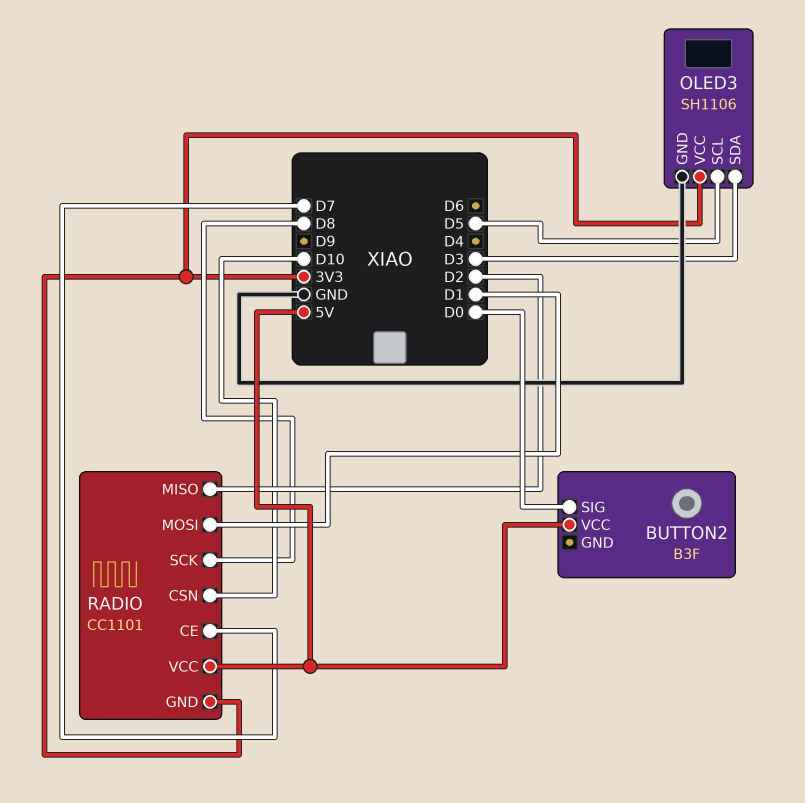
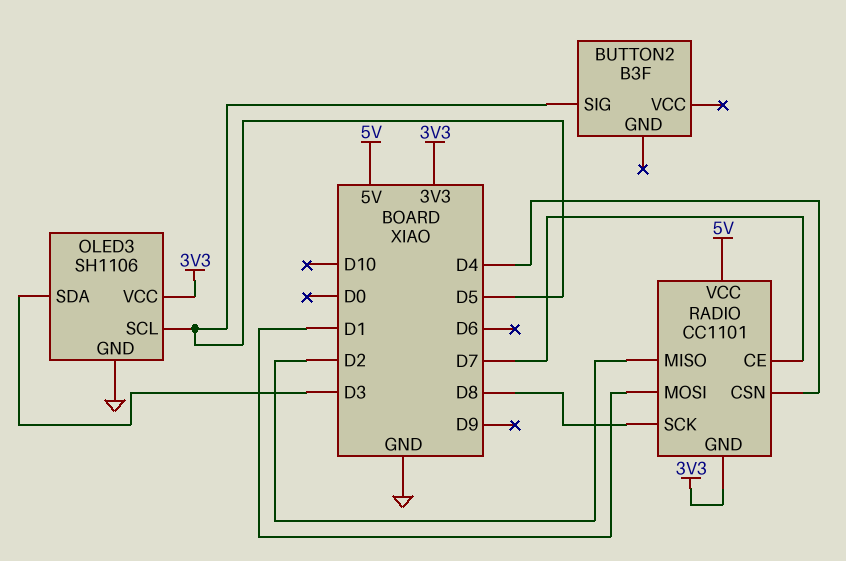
BUTTON2 pin SIG: D0 -> D5
BUTTON2 pin VCC: 5V -> none
RADIO pin CSN: D10 -> D4

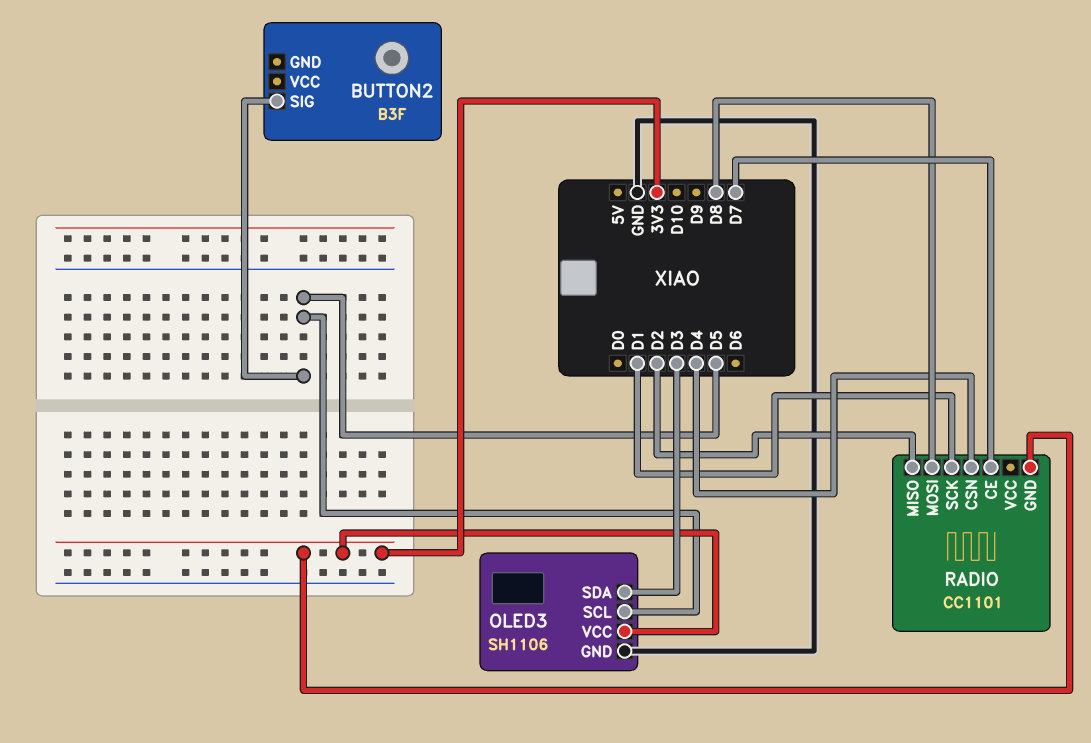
RADIO pin MOSI: D1 -> D8
RADIO pin SCK: D8 -> D1
RADIO pin VCC: 5V -> none

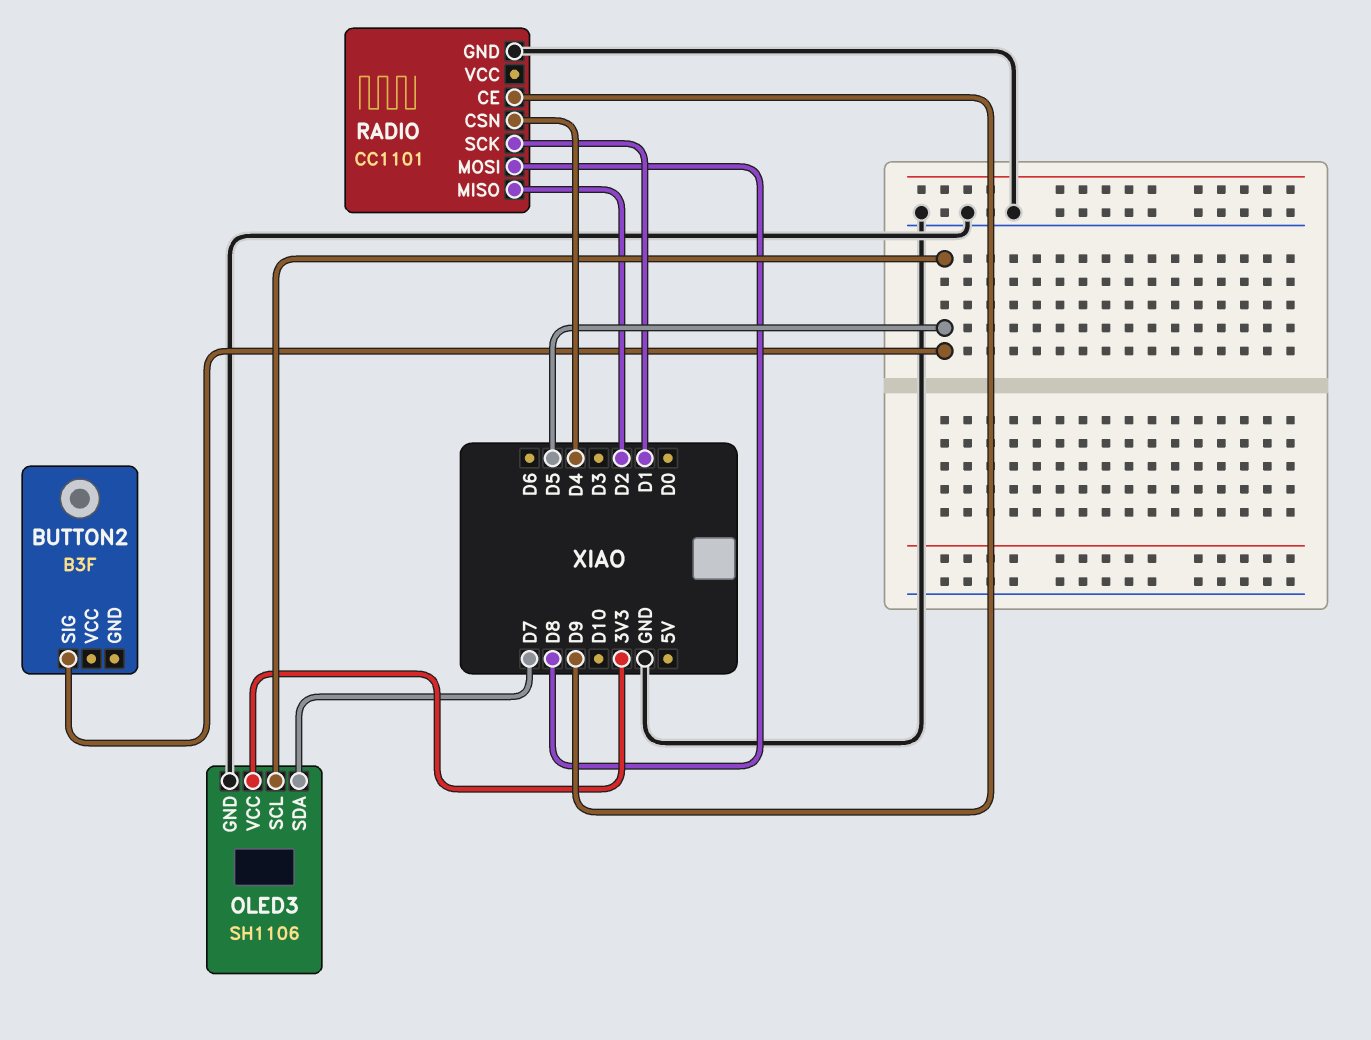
OLED3 pin SDA: D3 -> D7
RADIO pin CE: D7 -> D9
RADIO pin GND: 3V3 -> GND

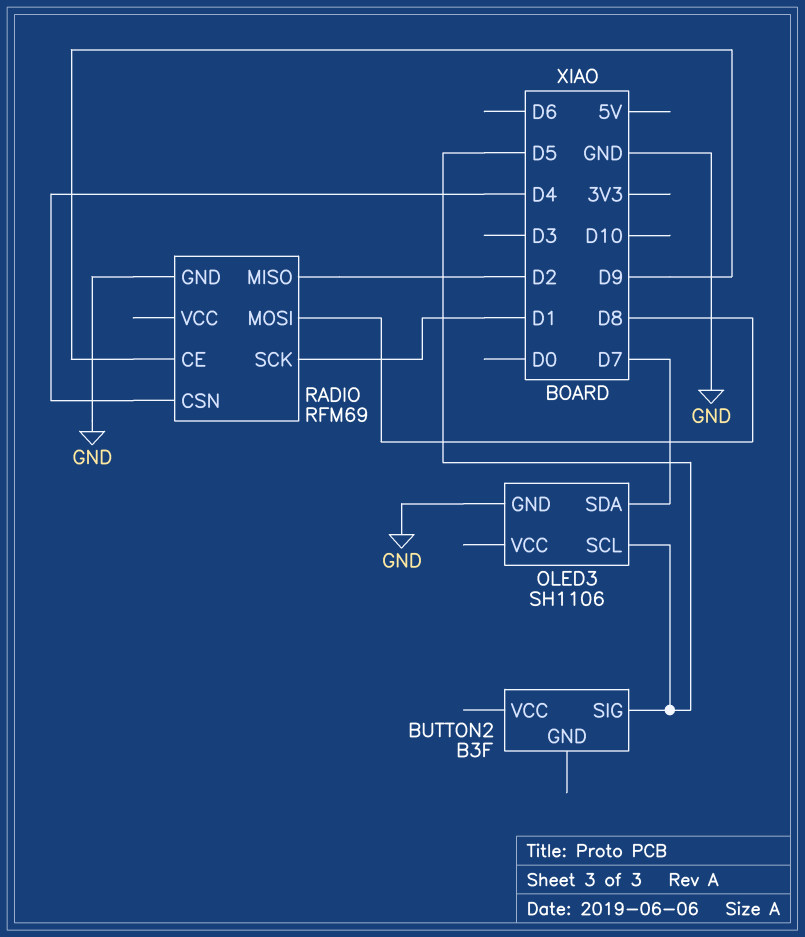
OLED3 pin VCC: 3V3 -> none
RADIO: CC1101 -> RFM69

